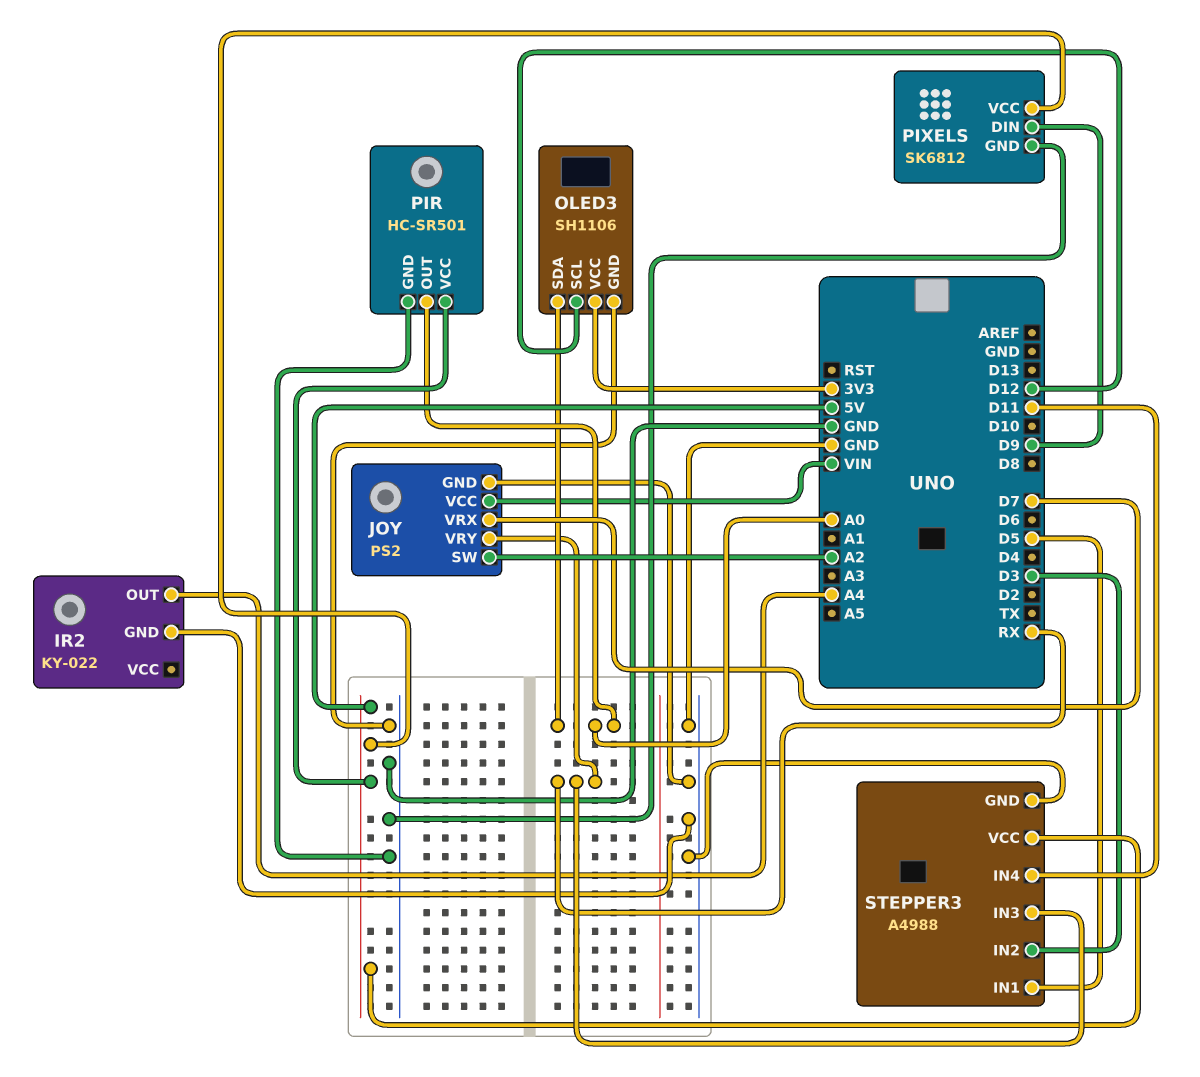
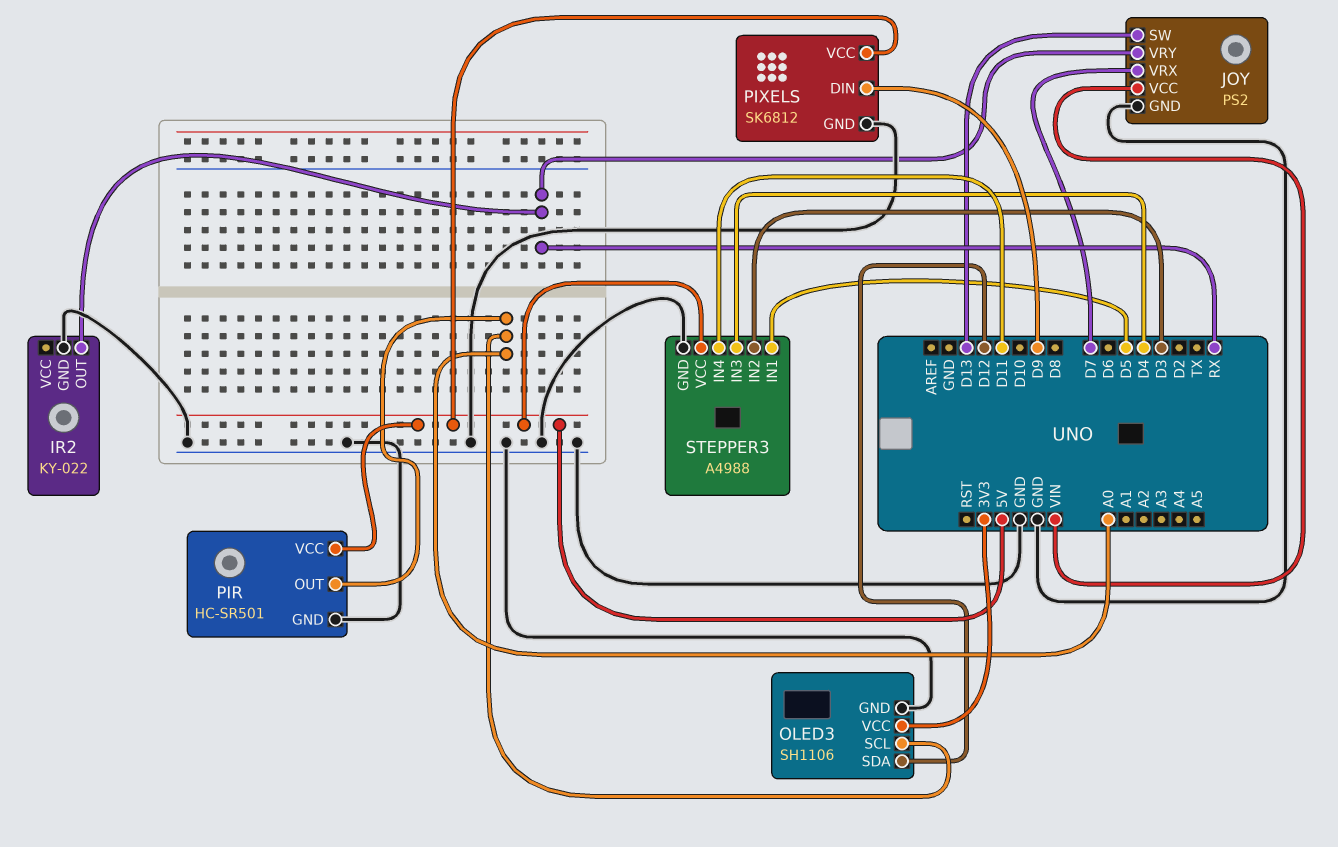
IR2 pin OUT: A4 -> RX
JOY pin SW: A2 -> D13
OLED3 pin SCL: D12 -> A0
OLED3 pin SDA: A0 -> D12
STEPPER3 pin IN3: RX -> D4

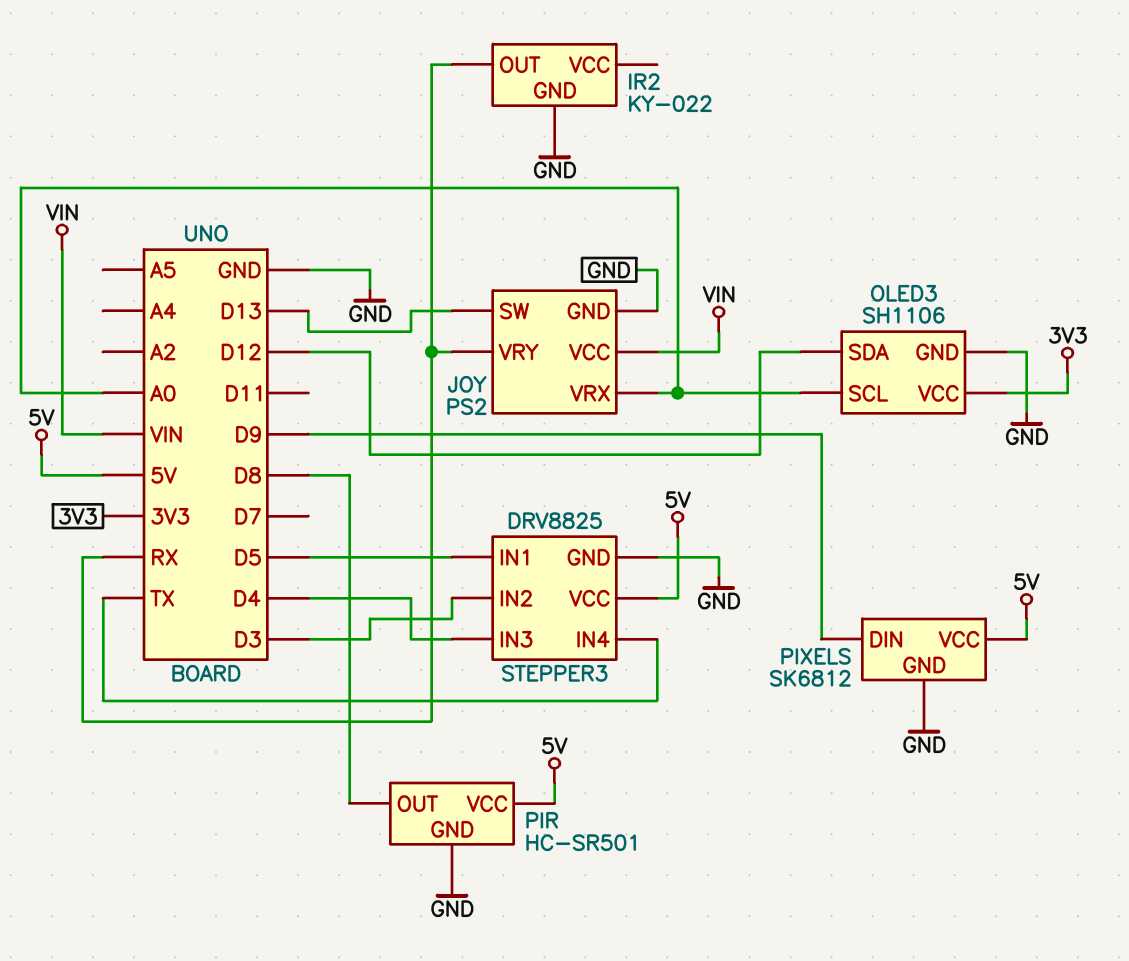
JOY pin VRX: D7 -> A0
PIR pin OUT: A0 -> D8
STEPPER3: A4988 -> DRV8825
STEPPER3 pin IN4: D11 -> TX

